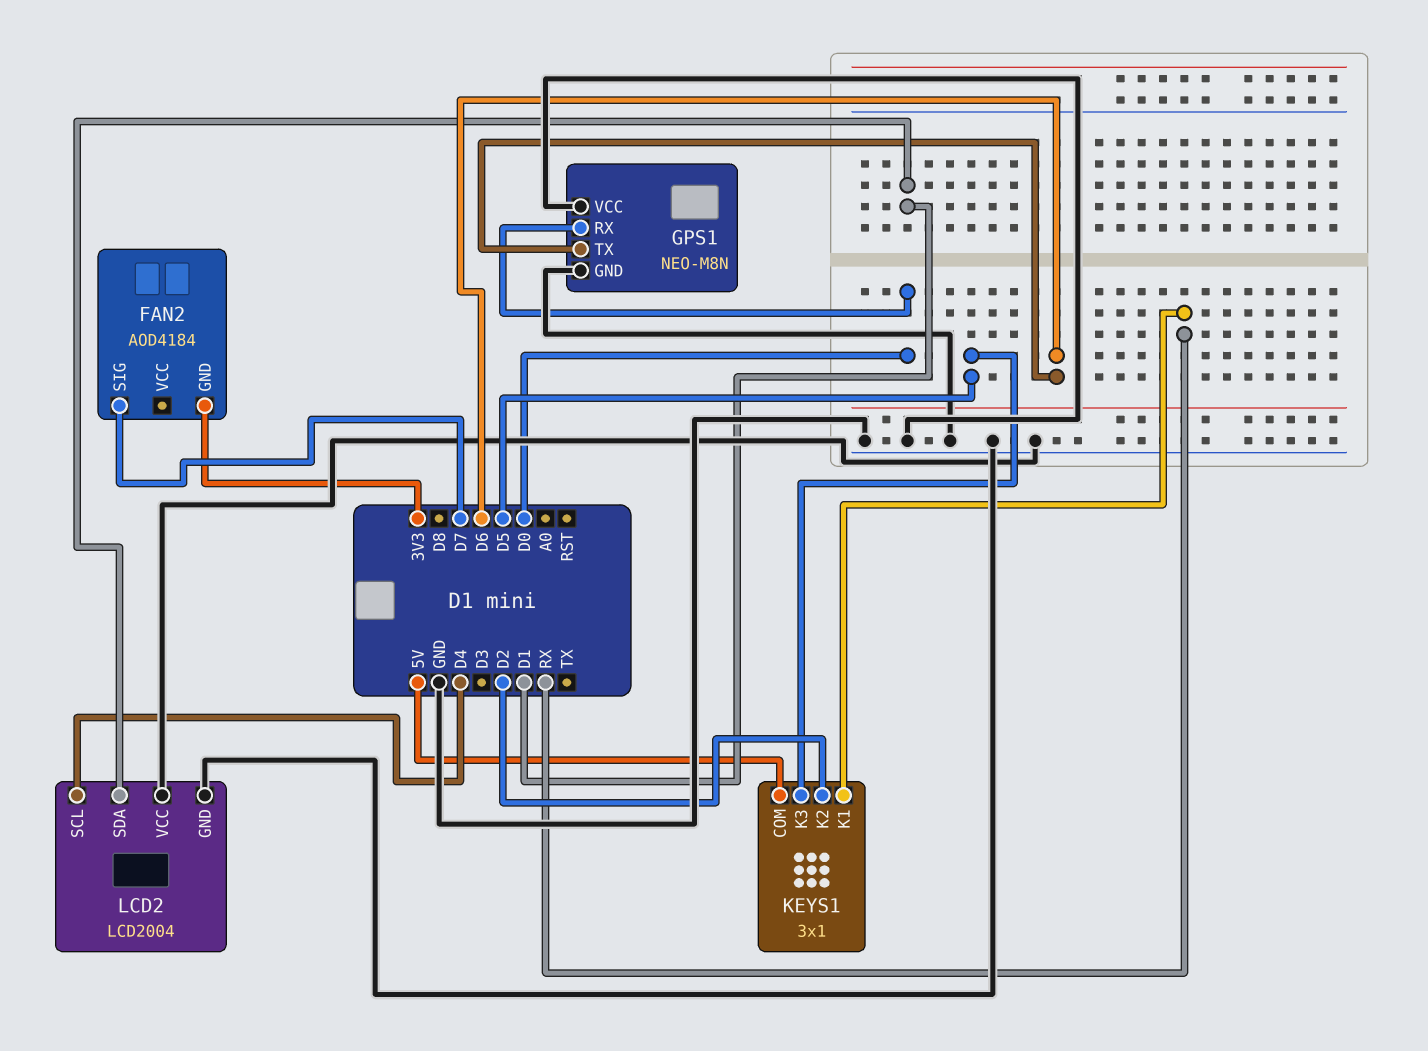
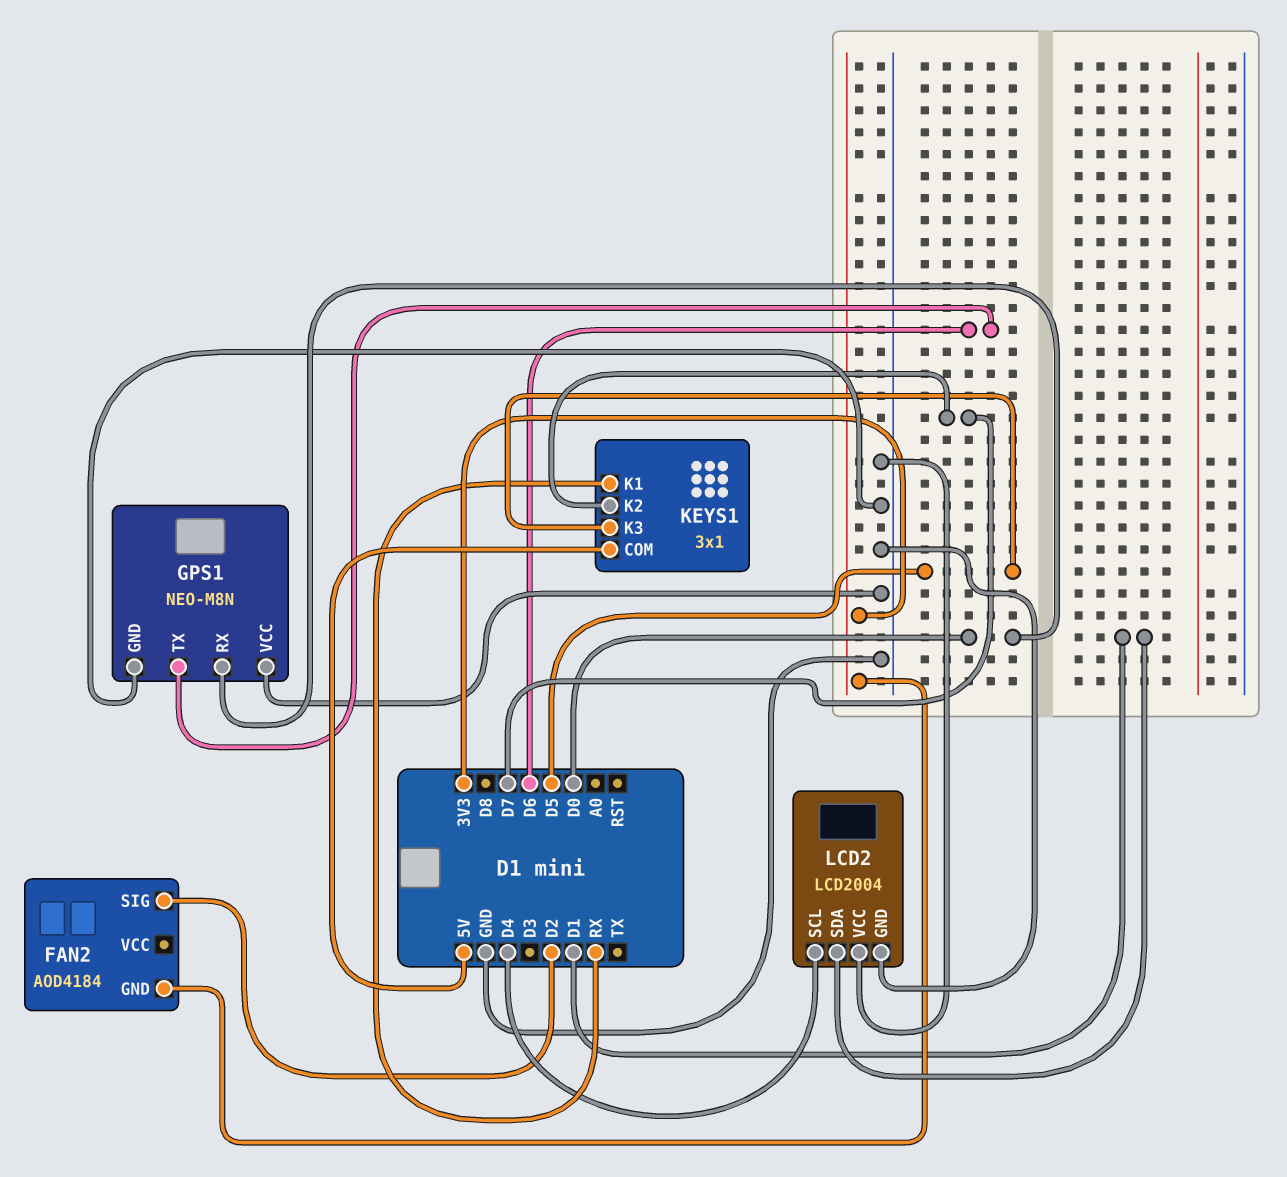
FAN2 pin SIG: D7 -> D2
KEYS1 pin K2: D2 -> D7

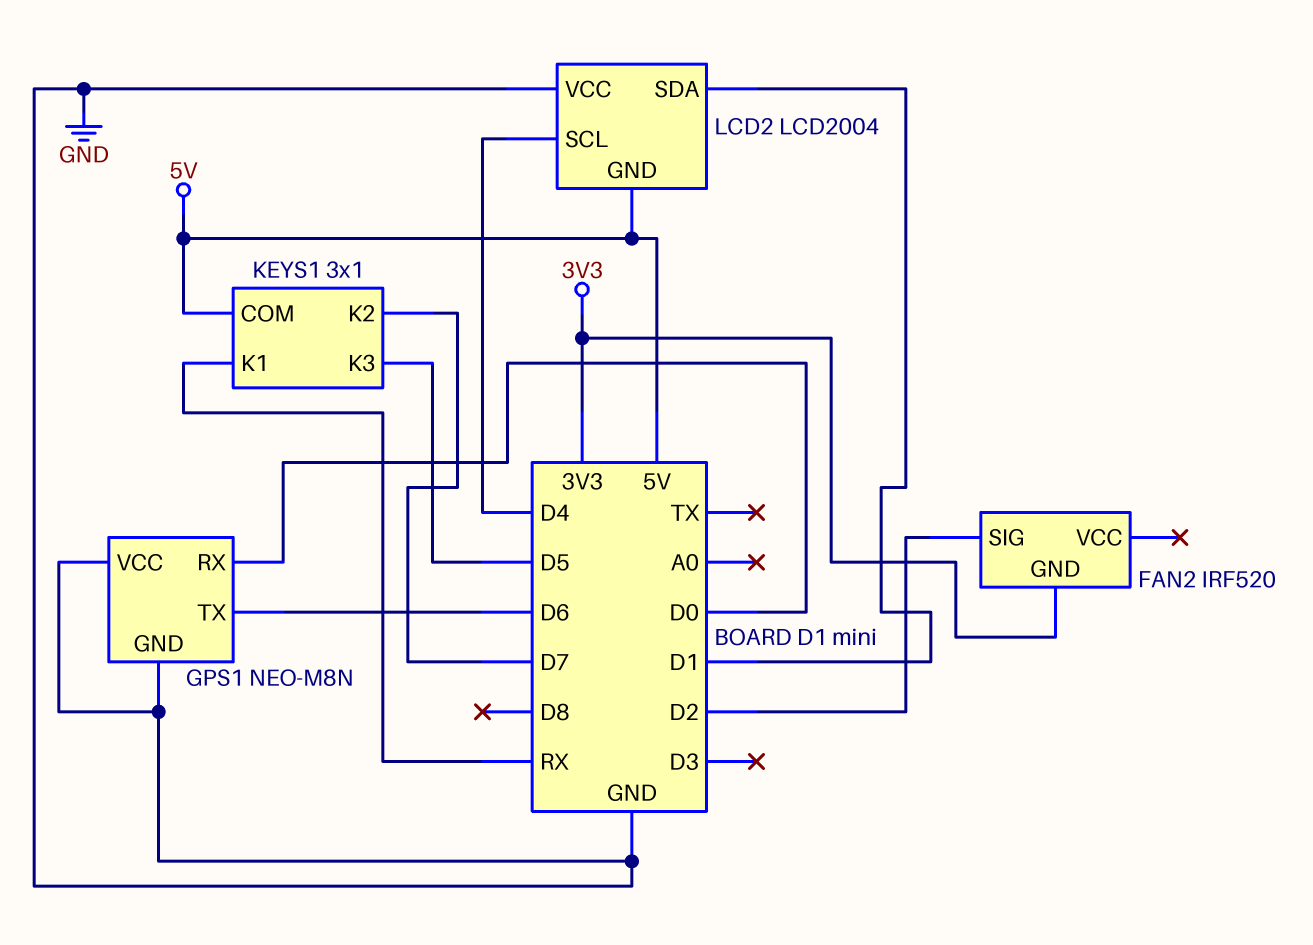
FAN2: AOD4184 -> IRF520
LCD2 pin GND: GND -> 5V

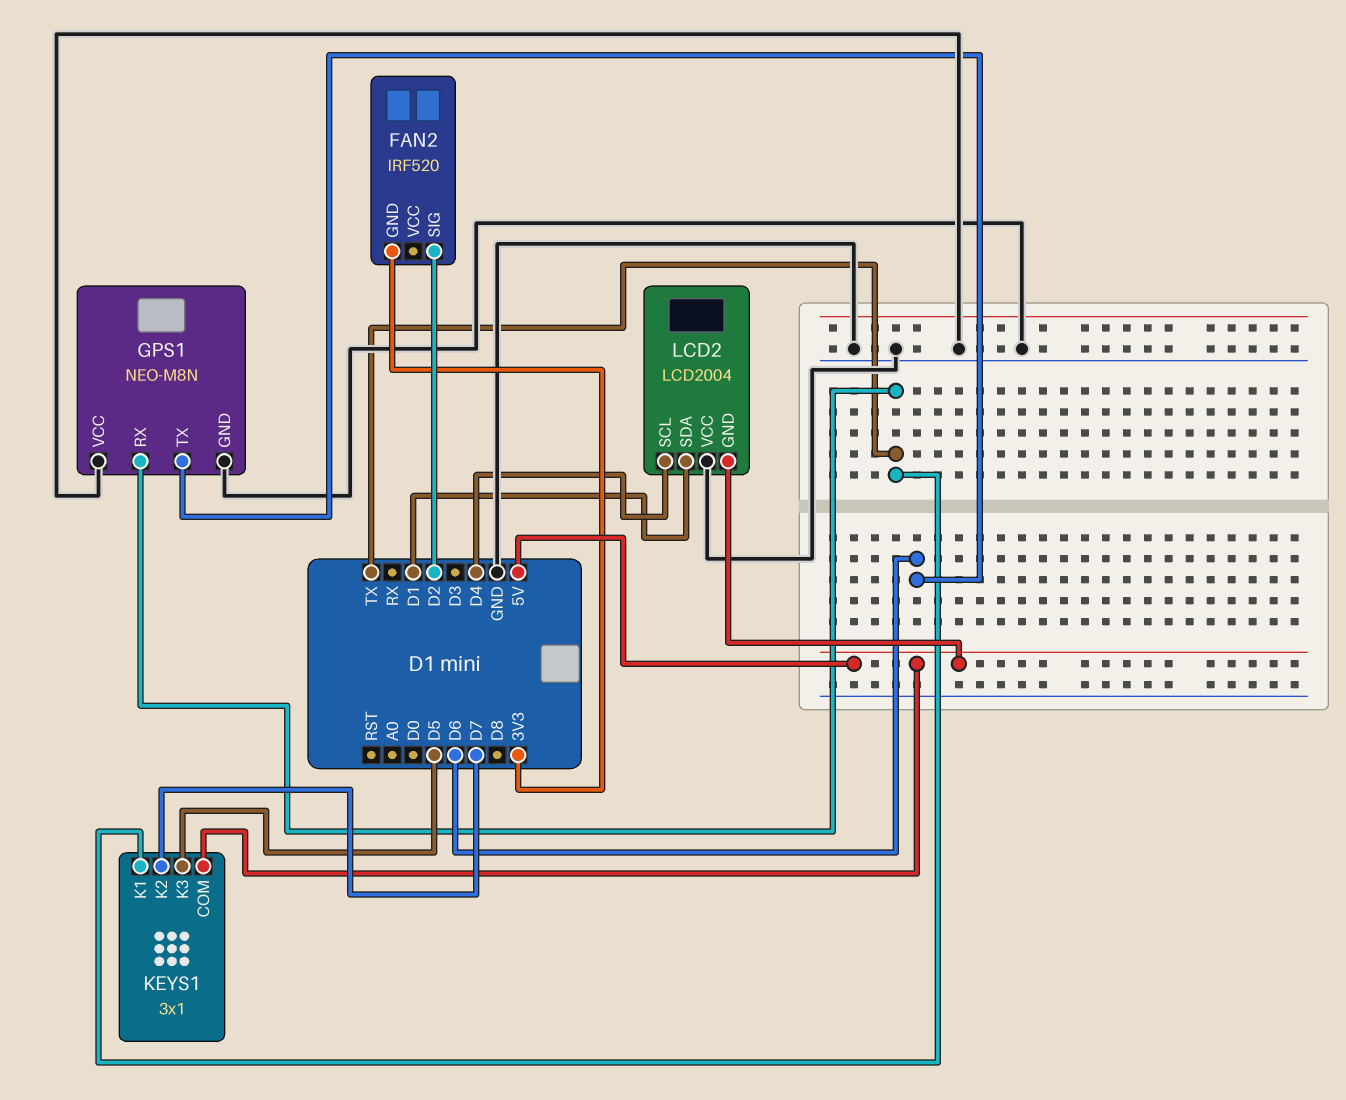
GPS1 pin RX: D0 -> TX
KEYS1 pin K1: RX -> TX

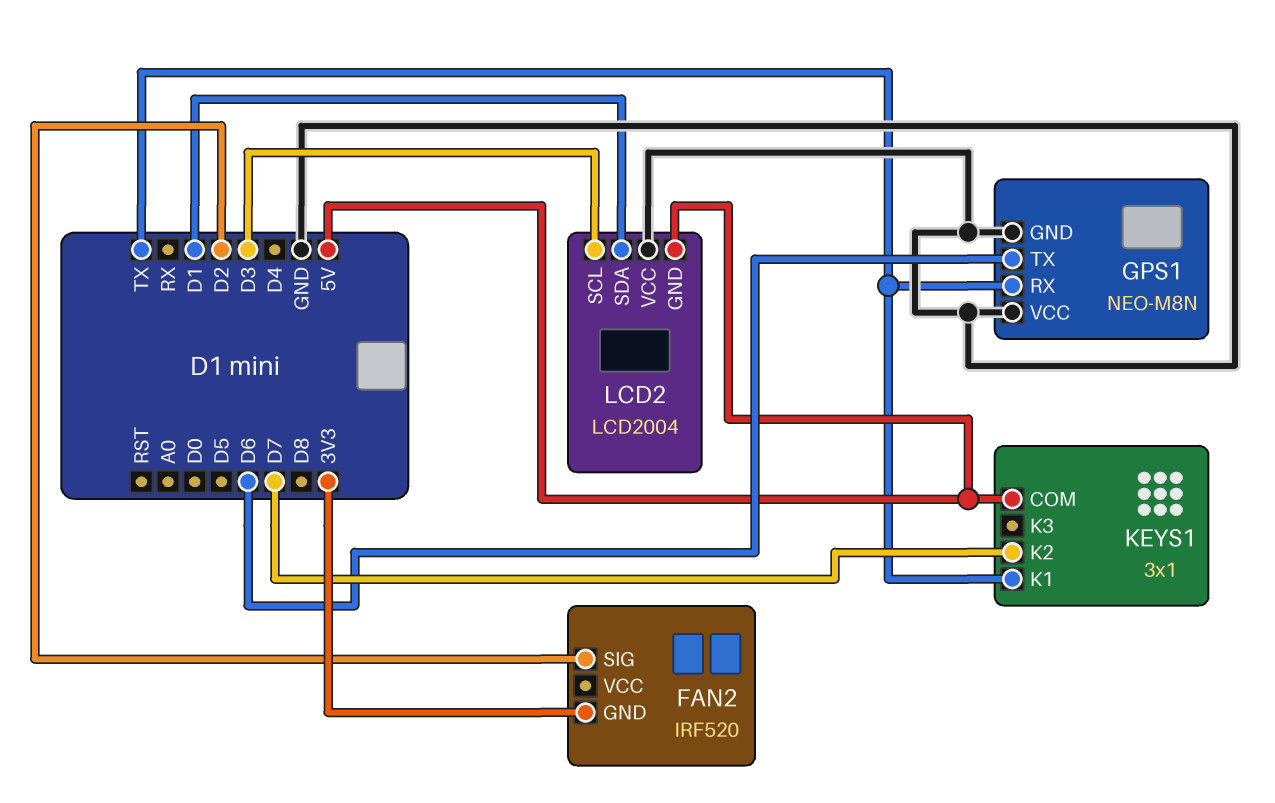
KEYS1 pin K3: D5 -> none
LCD2 pin SCL: D4 -> D3

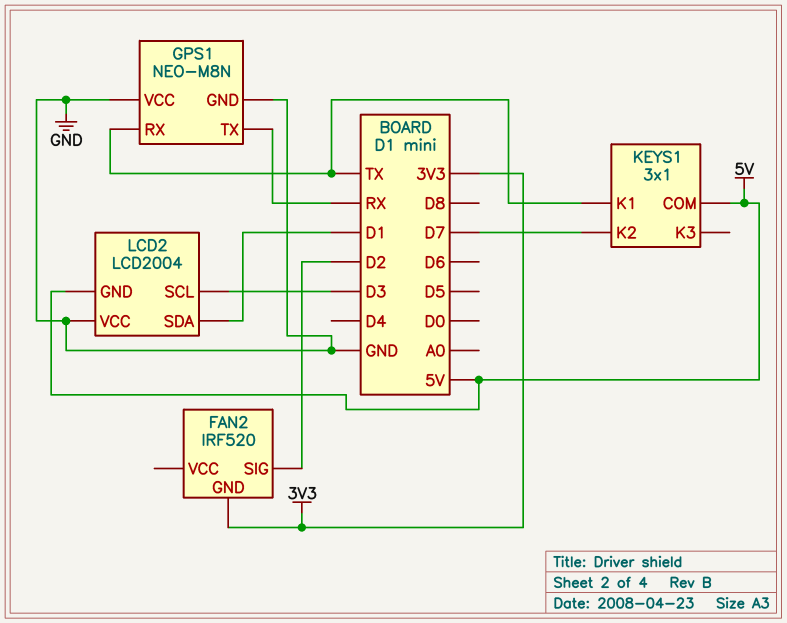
GPS1 pin TX: D6 -> RX

